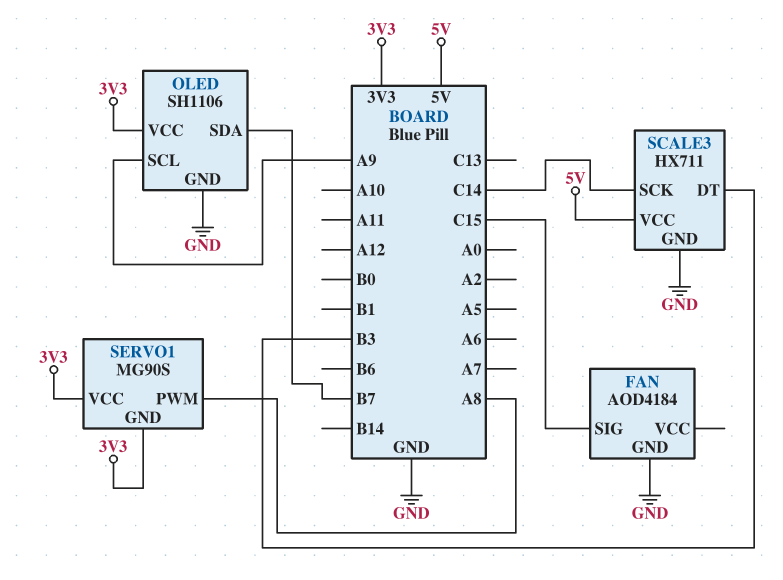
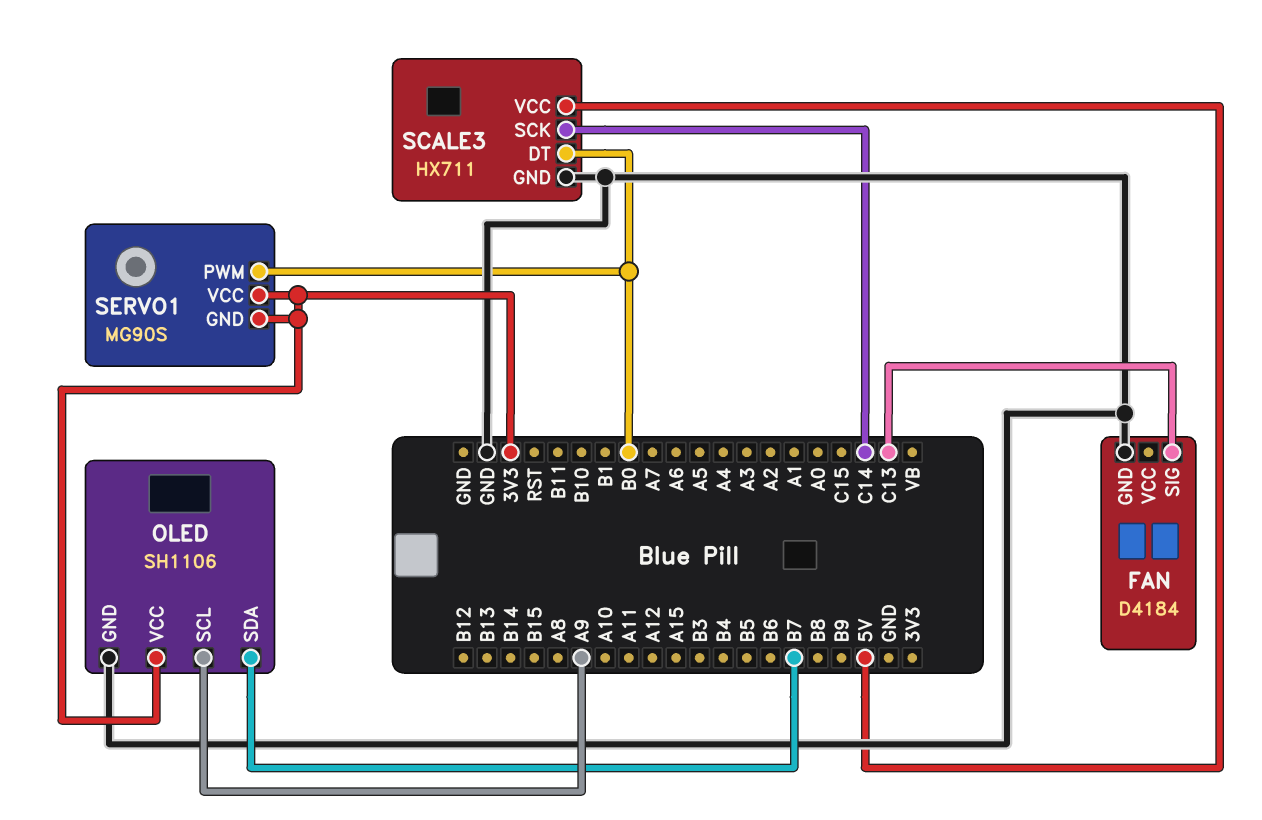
FAN: AOD4184 -> D4184
FAN pin SIG: C15 -> C13
SCALE3 pin DT: B3 -> B0
SERVO1 pin PWM: A8 -> B0

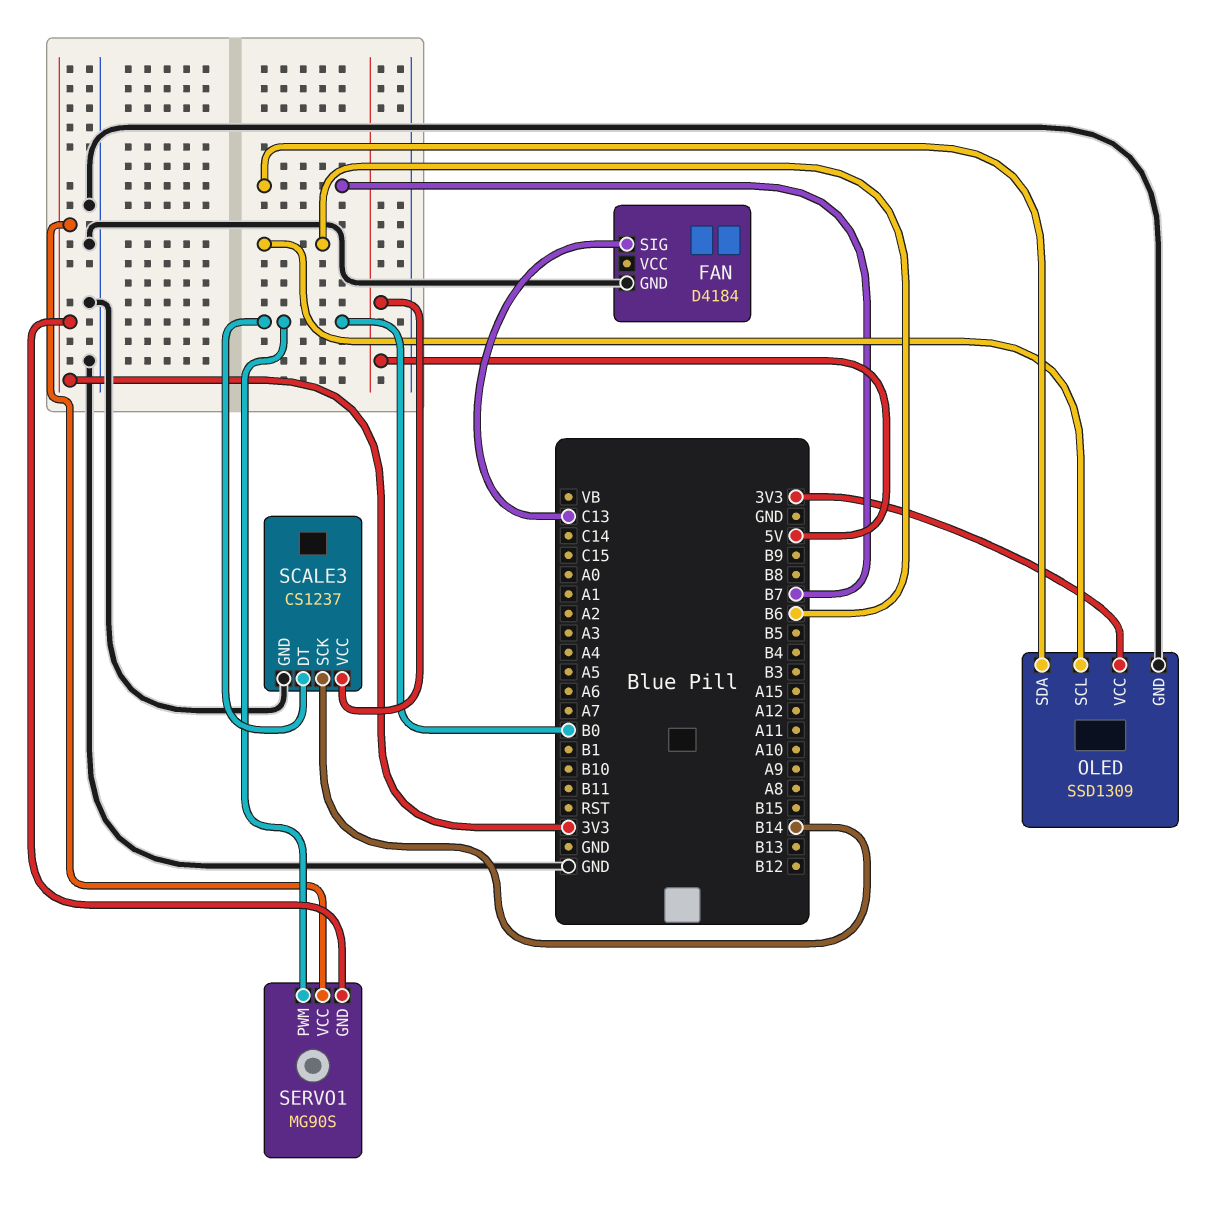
OLED: SH1106 -> SSD1309
OLED pin SCL: A9 -> B6
SCALE3: HX711 -> CS1237
SCALE3 pin SCK: C14 -> B14

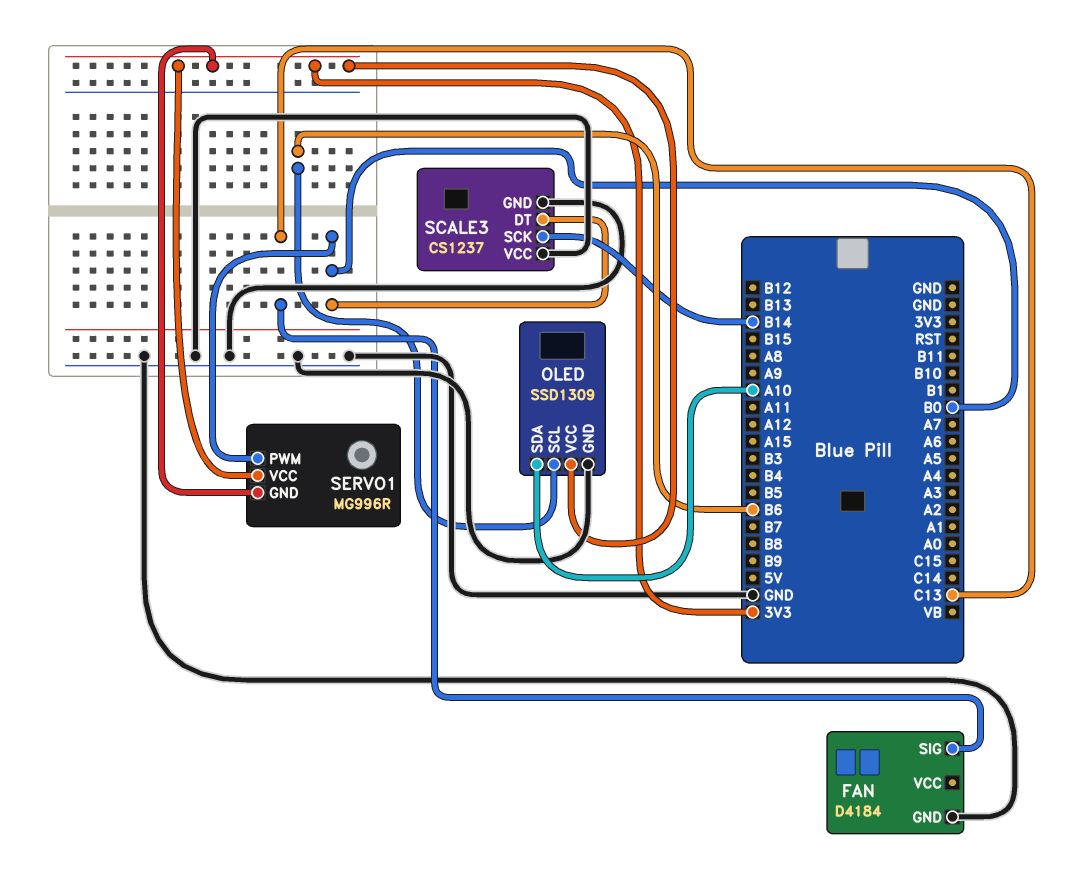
OLED pin SDA: B7 -> A10
SCALE3 pin VCC: 5V -> GND
SERVO1: MG90S -> MG996R

